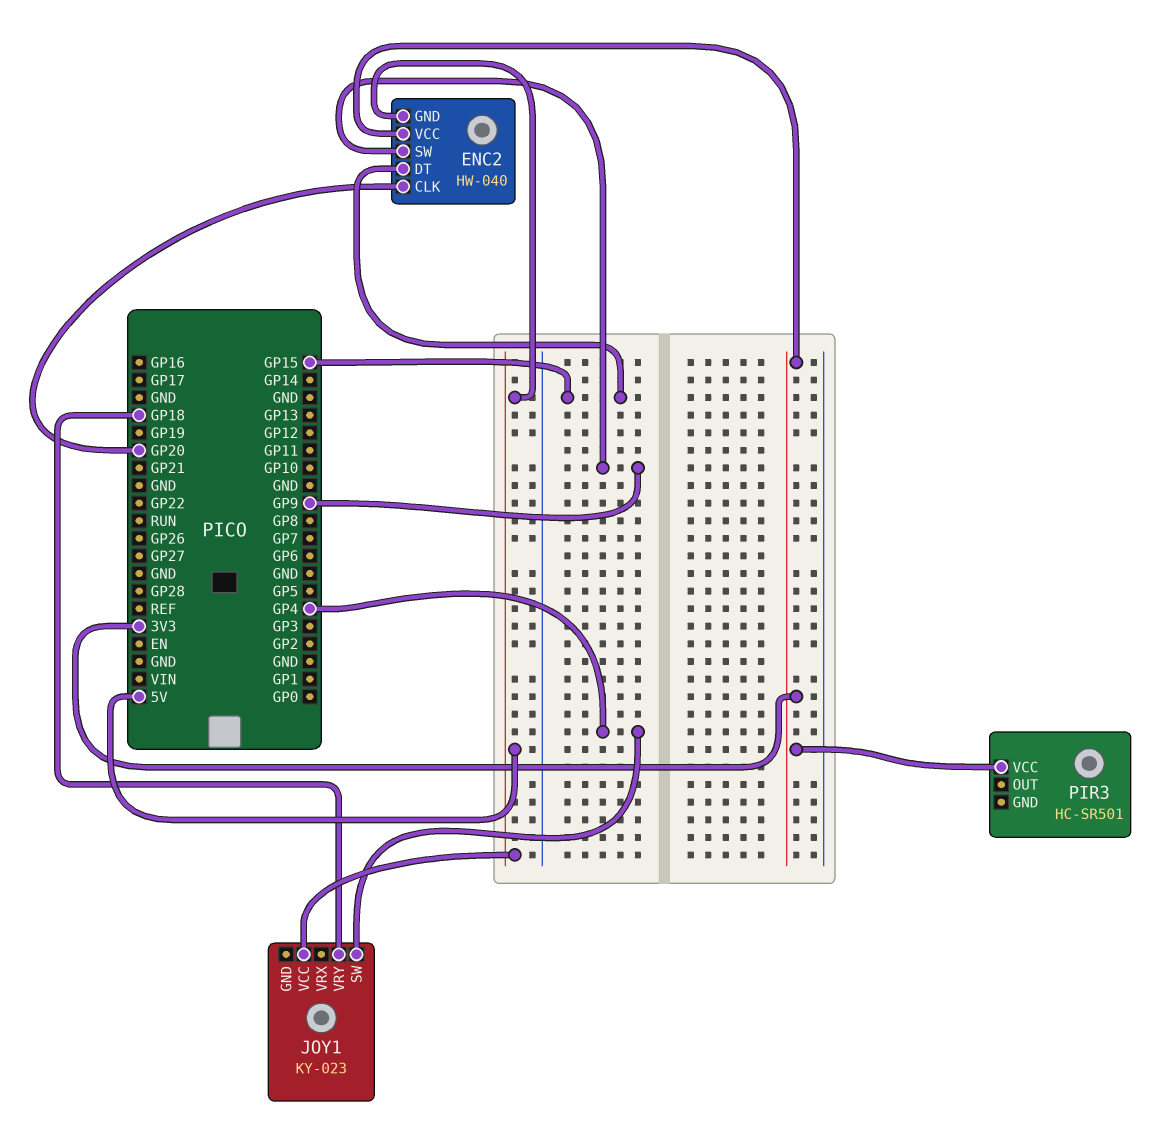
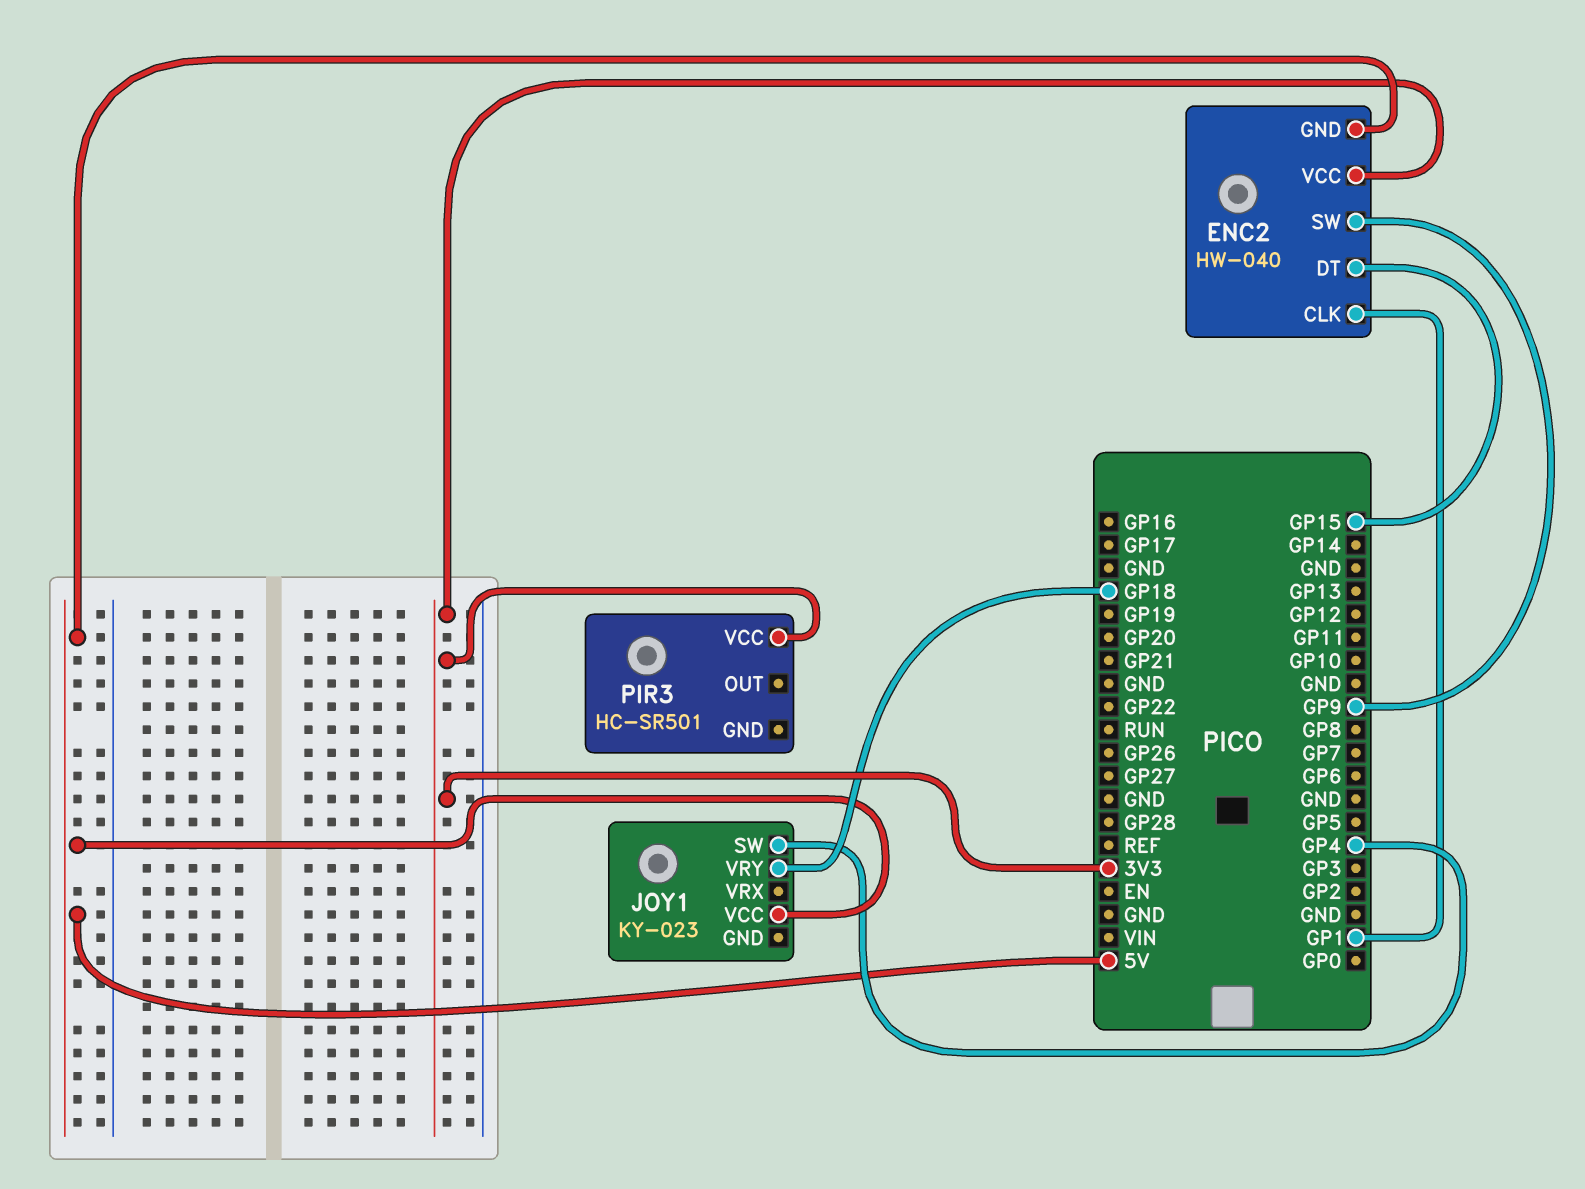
ENC2 pin CLK: GP20 -> GP1

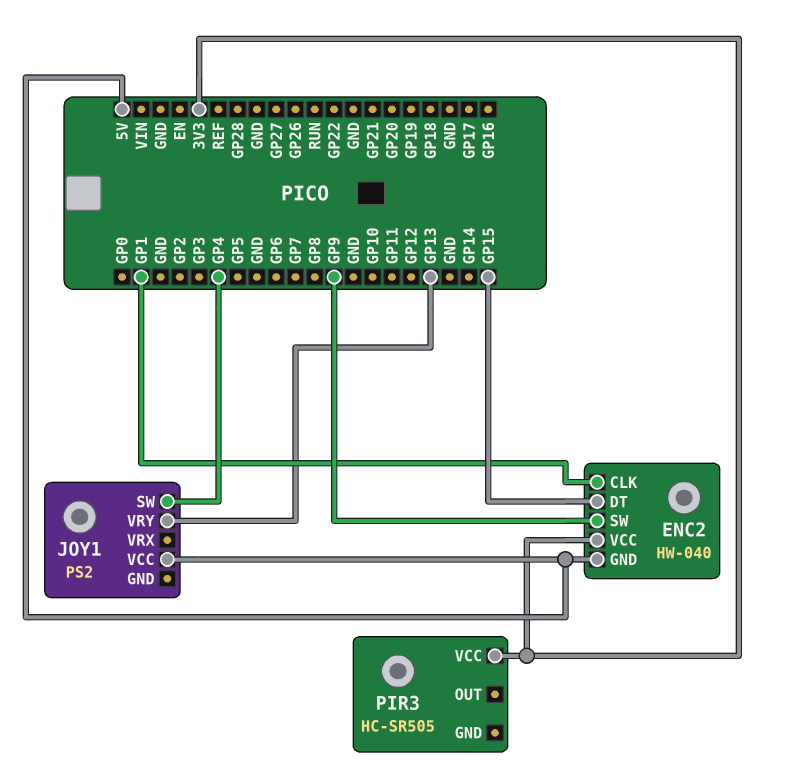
JOY1: KY-023 -> PS2
JOY1 pin VRY: GP18 -> GP13
PIR3: HC-SR501 -> HC-SR505

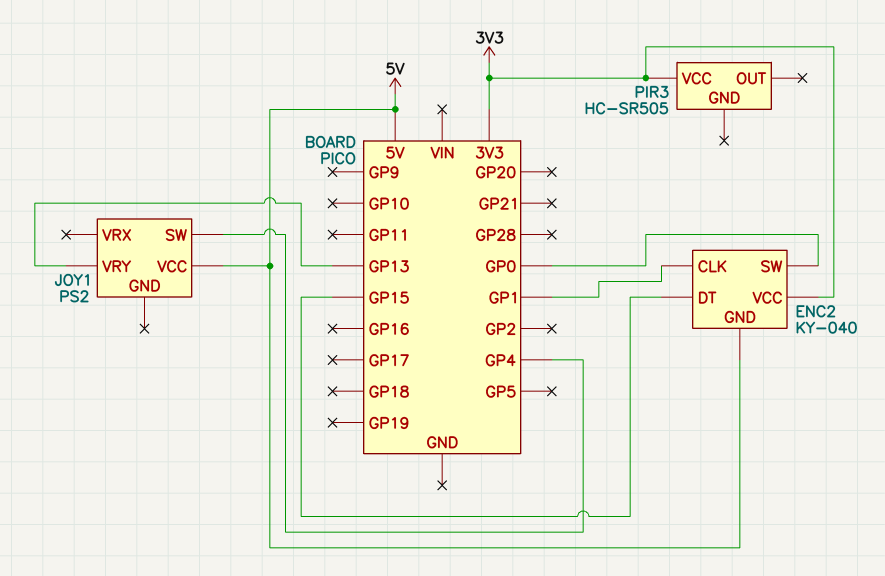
ENC2: HW-040 -> KY-040
ENC2 pin SW: GP9 -> GP0

